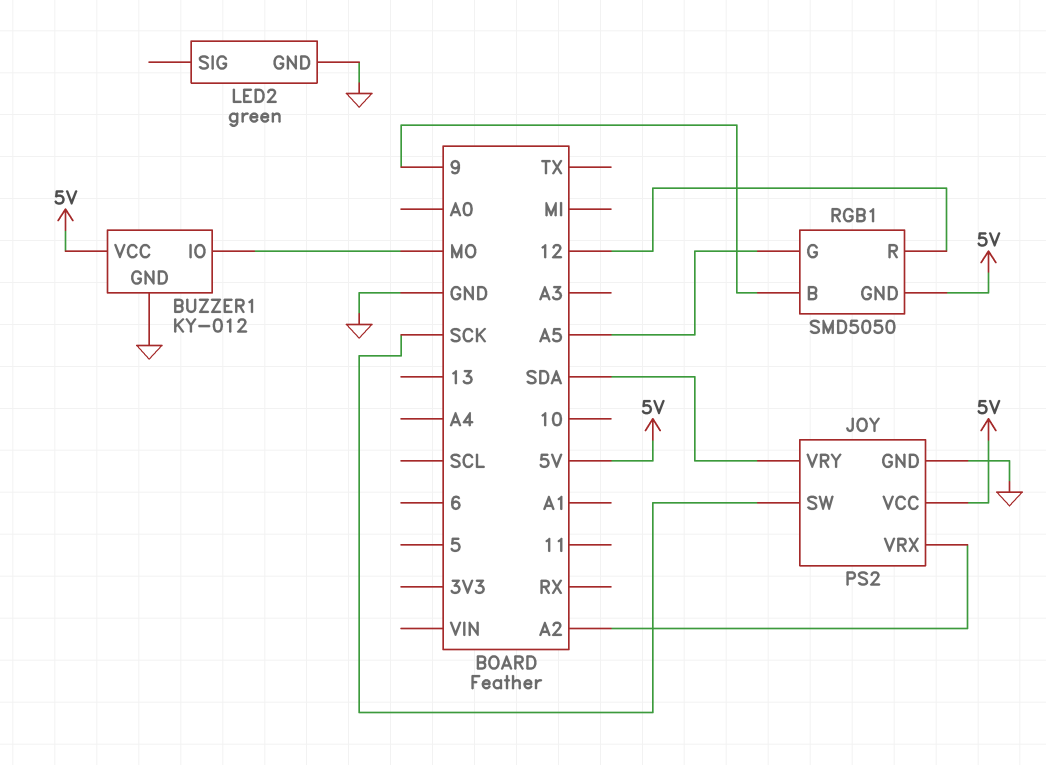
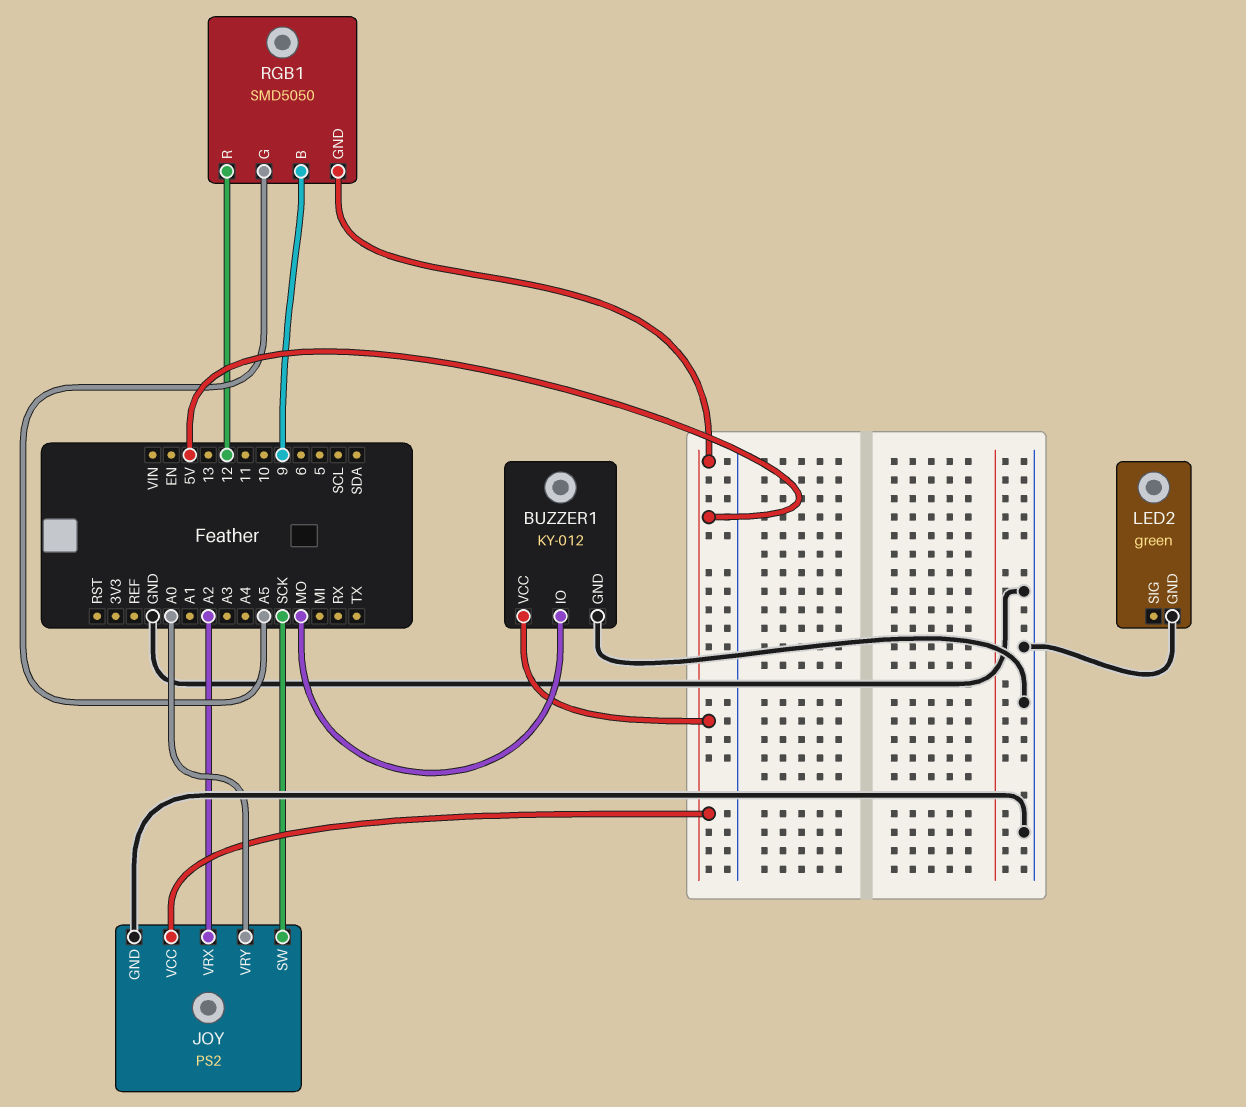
JOY pin VRY: SDA -> A0

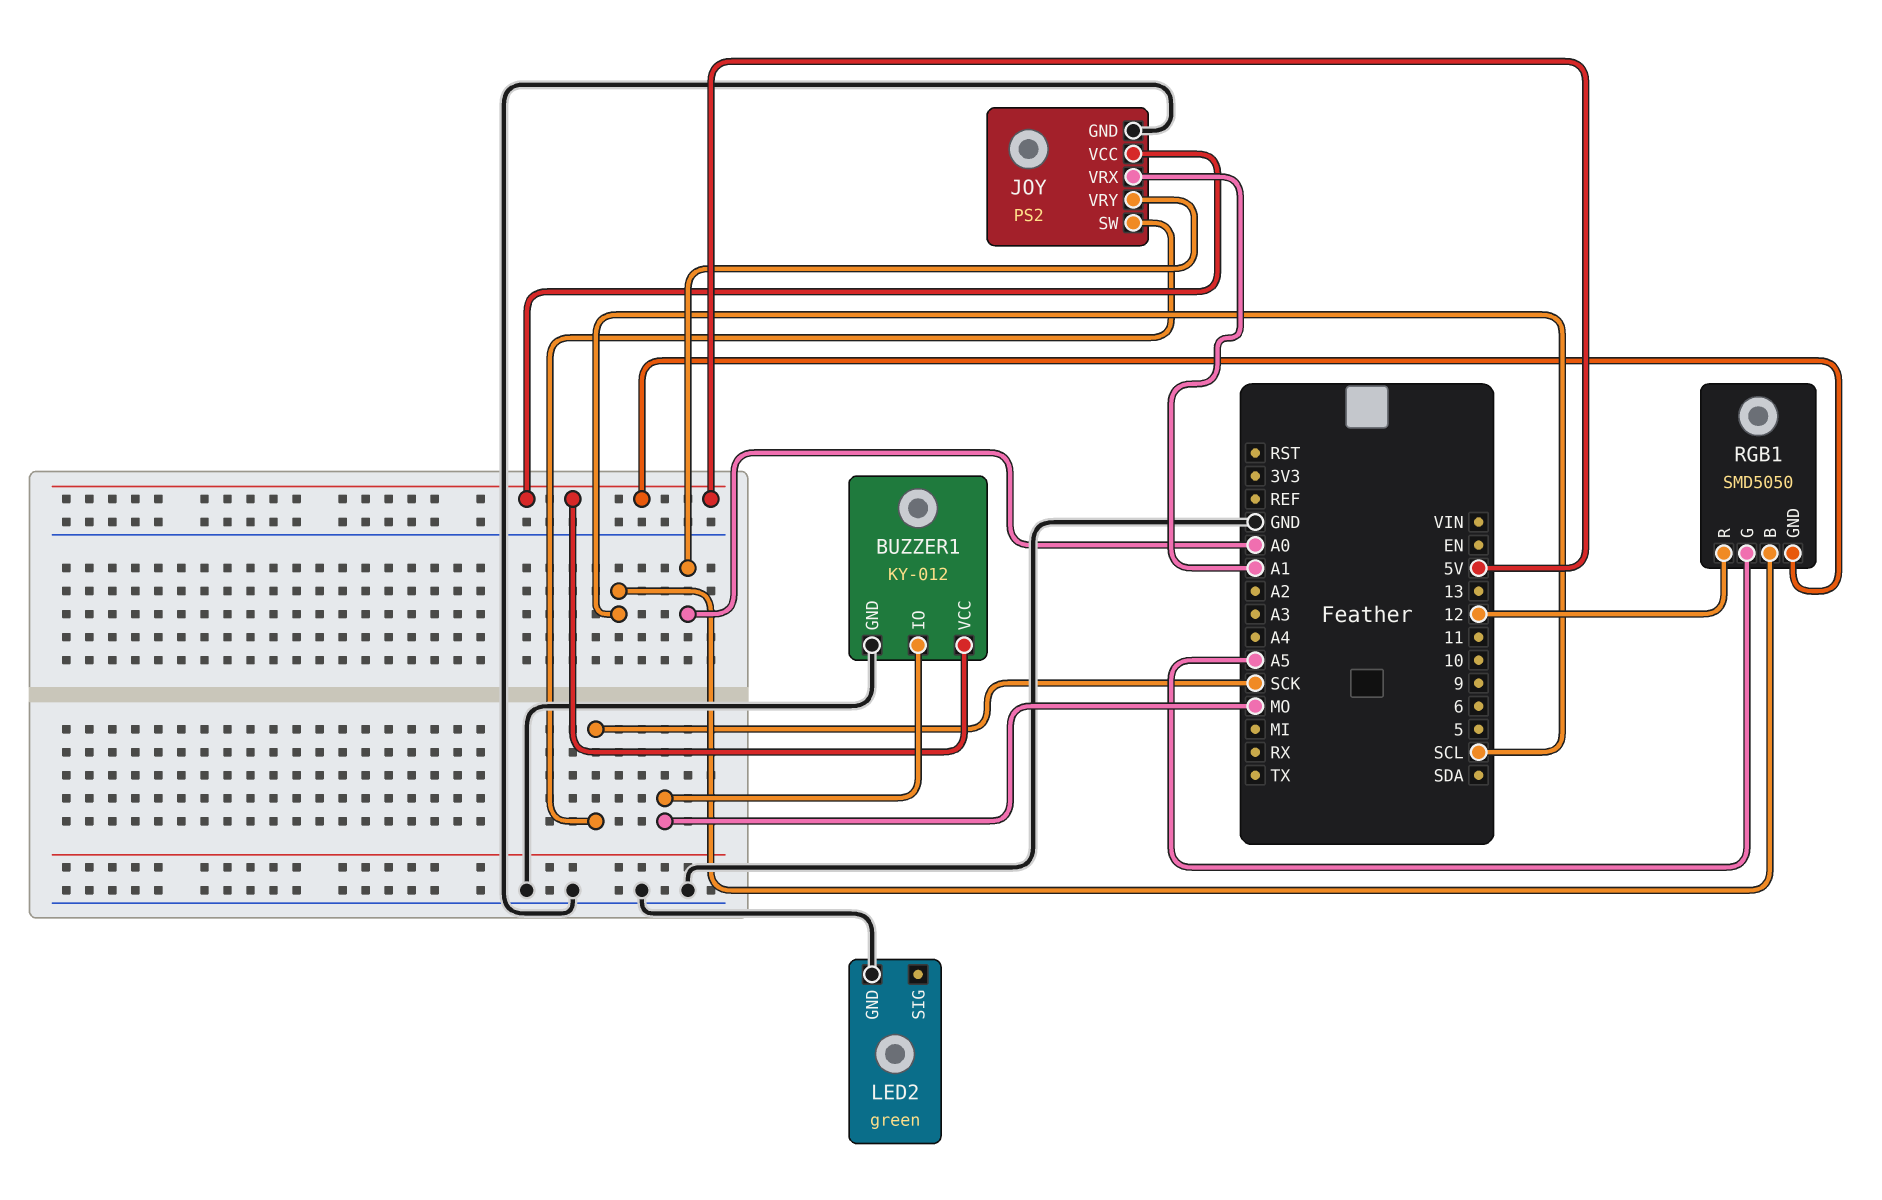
JOY pin VRX: A2 -> A1
RGB1 pin B: 9 -> SCL

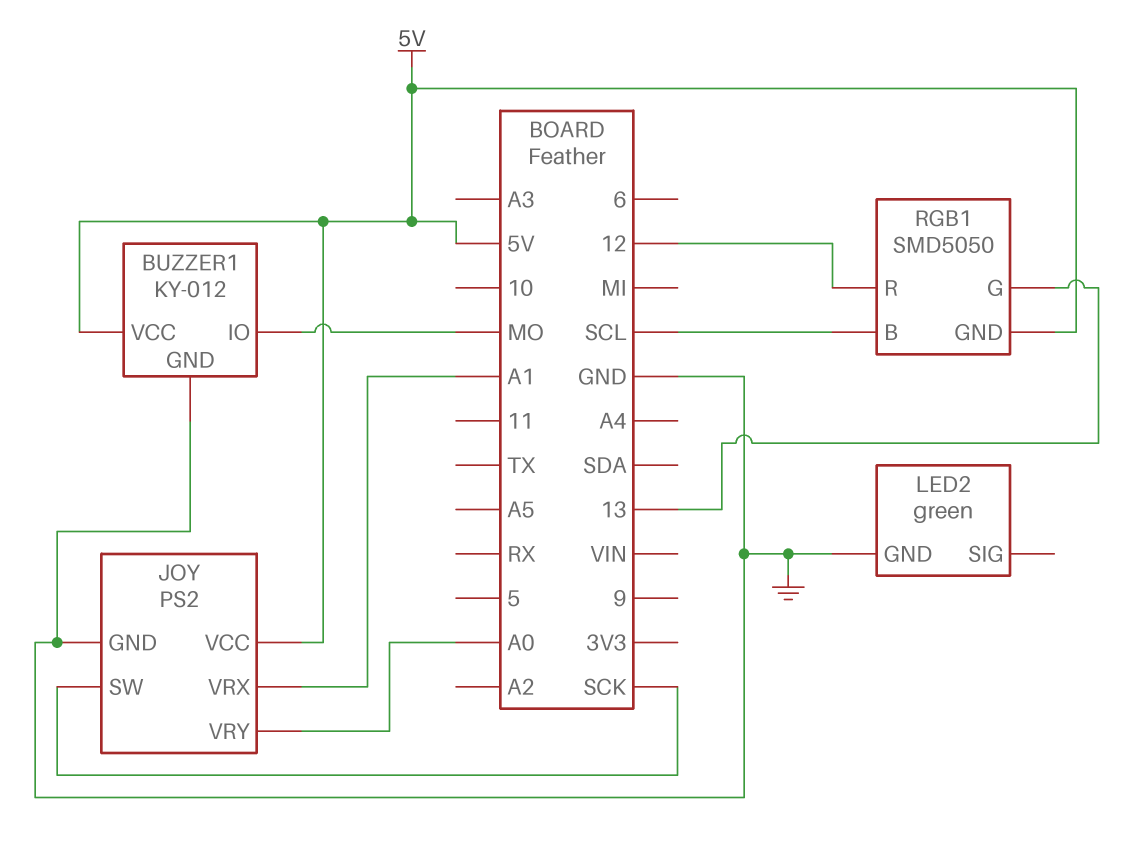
RGB1 pin G: A5 -> 13

